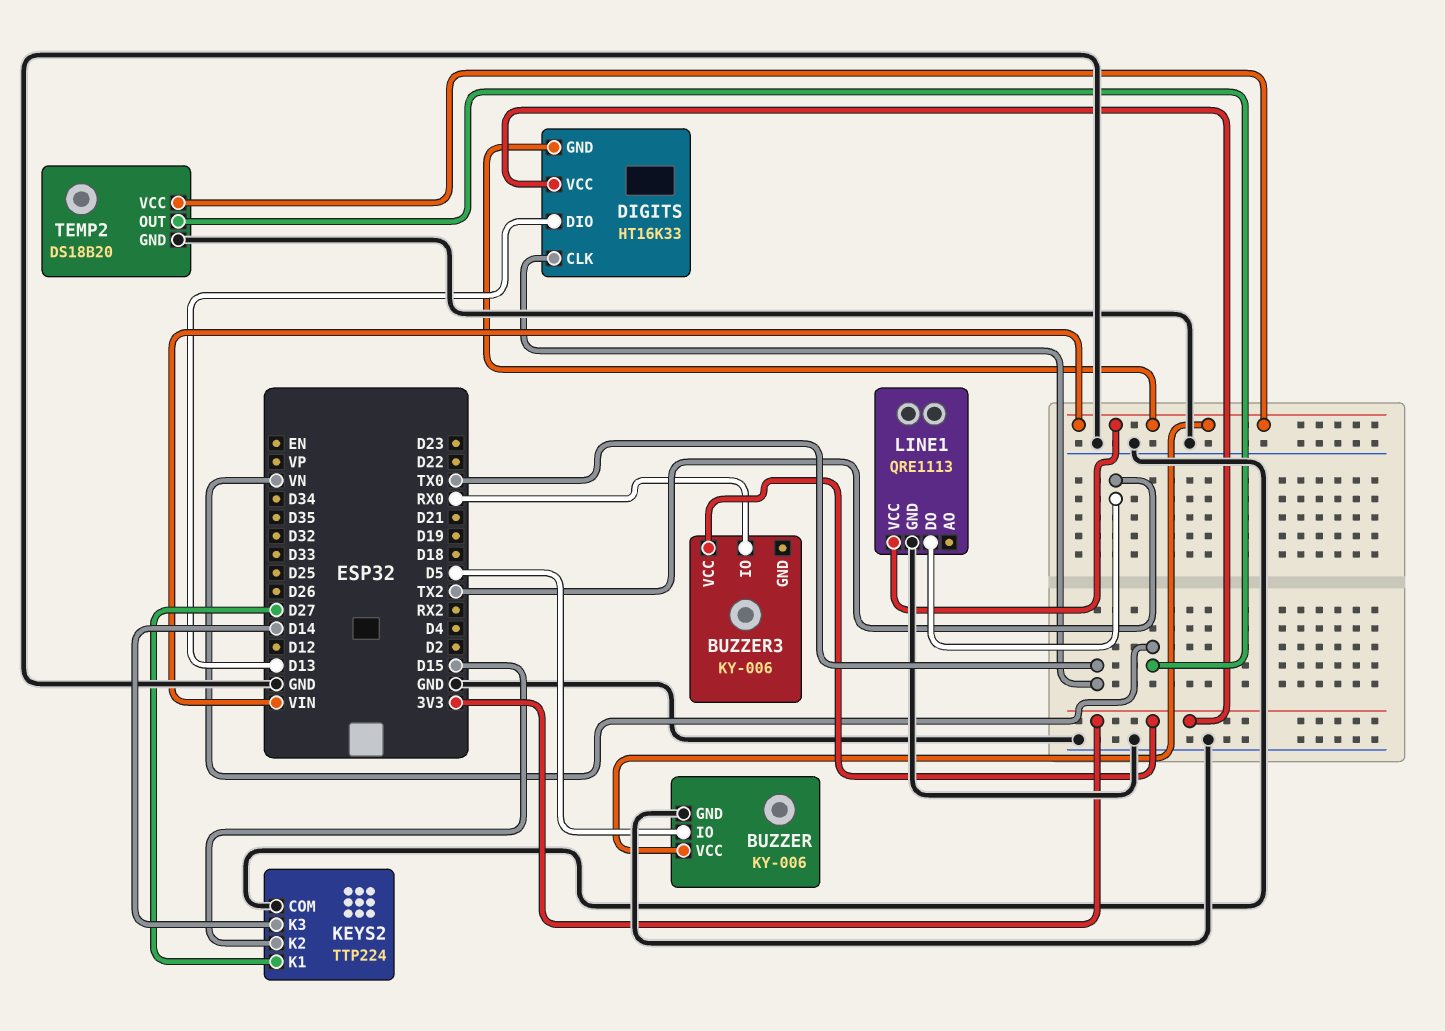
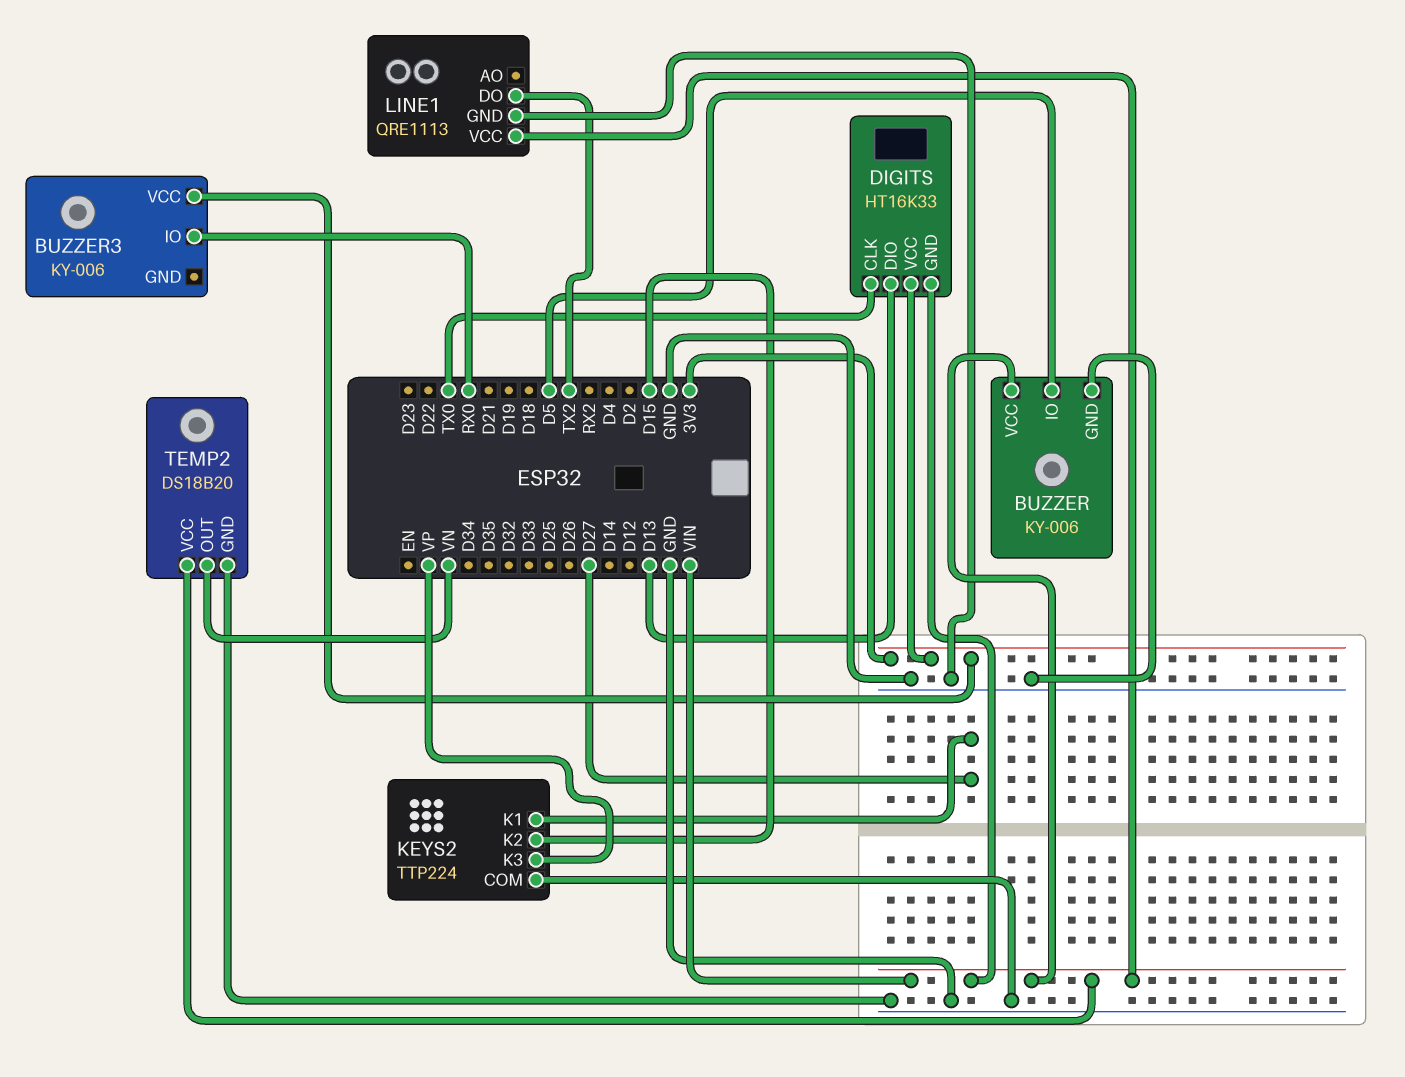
KEYS2 pin K3: D14 -> VP

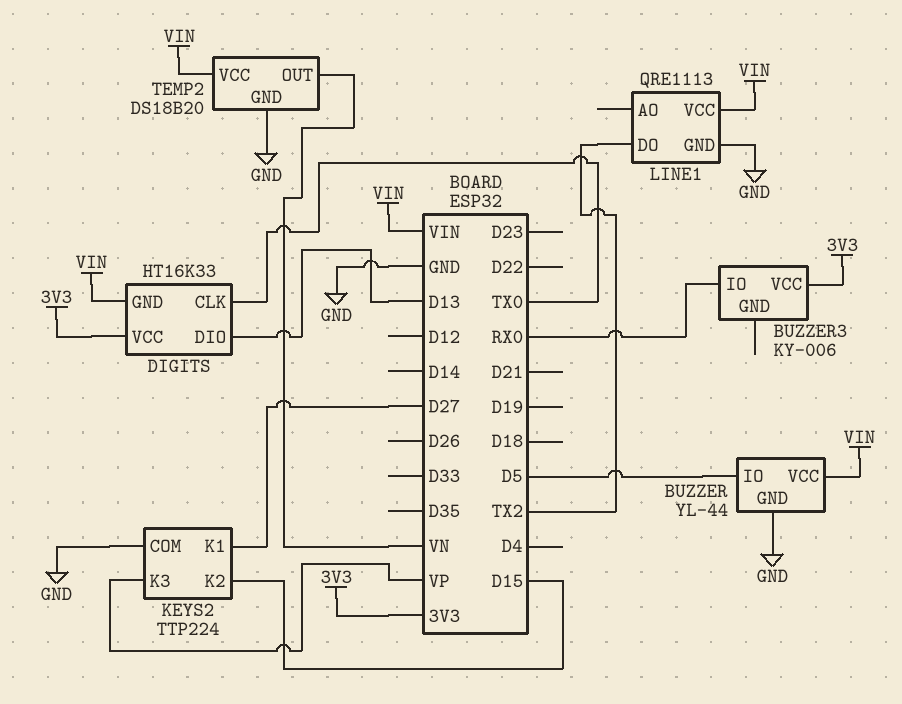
BUZZER: KY-006 -> YL-44

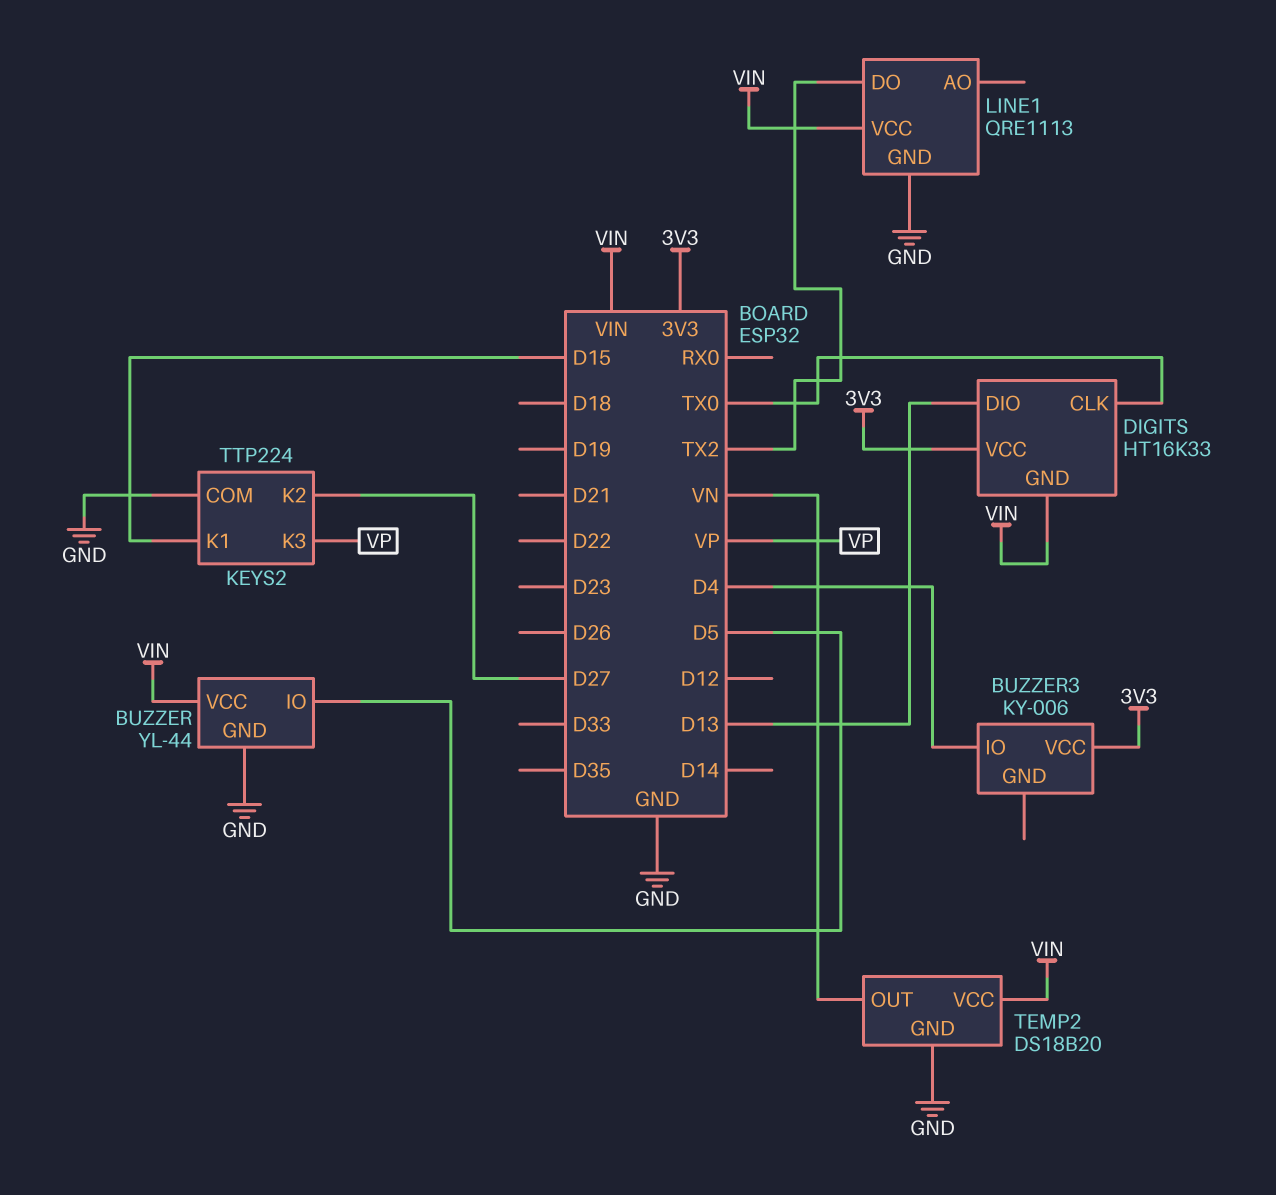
BUZZER3 pin IO: RX0 -> D4
KEYS2 pin K1: D27 -> D15
KEYS2 pin K2: D15 -> D27

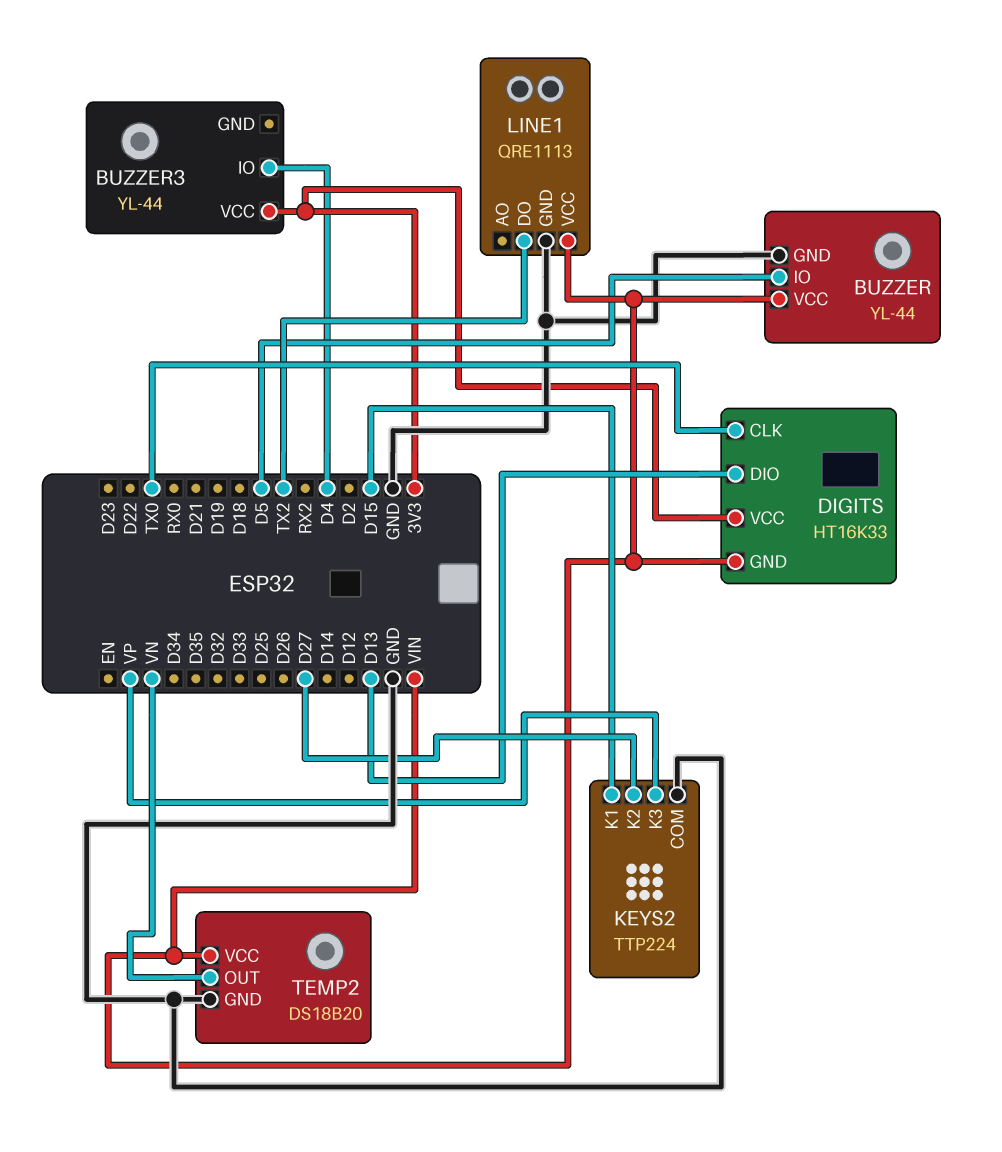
BUZZER3: KY-006 -> YL-44

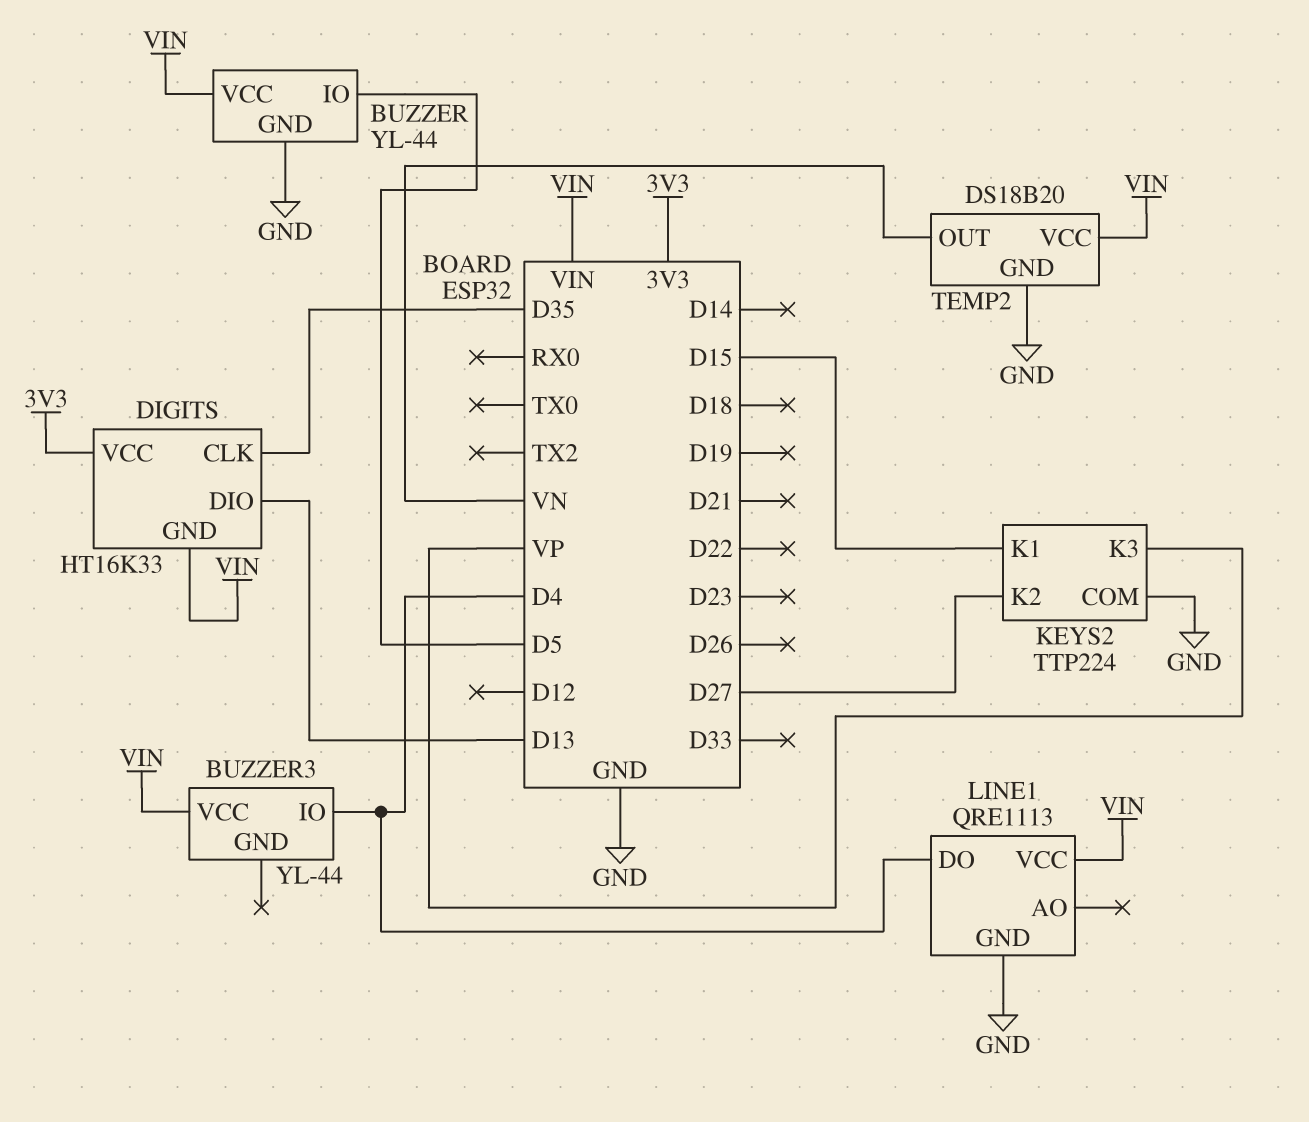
BUZZER3 pin VCC: 3V3 -> VIN
DIGITS pin CLK: TX0 -> D35
LINE1 pin DO: TX2 -> D4

